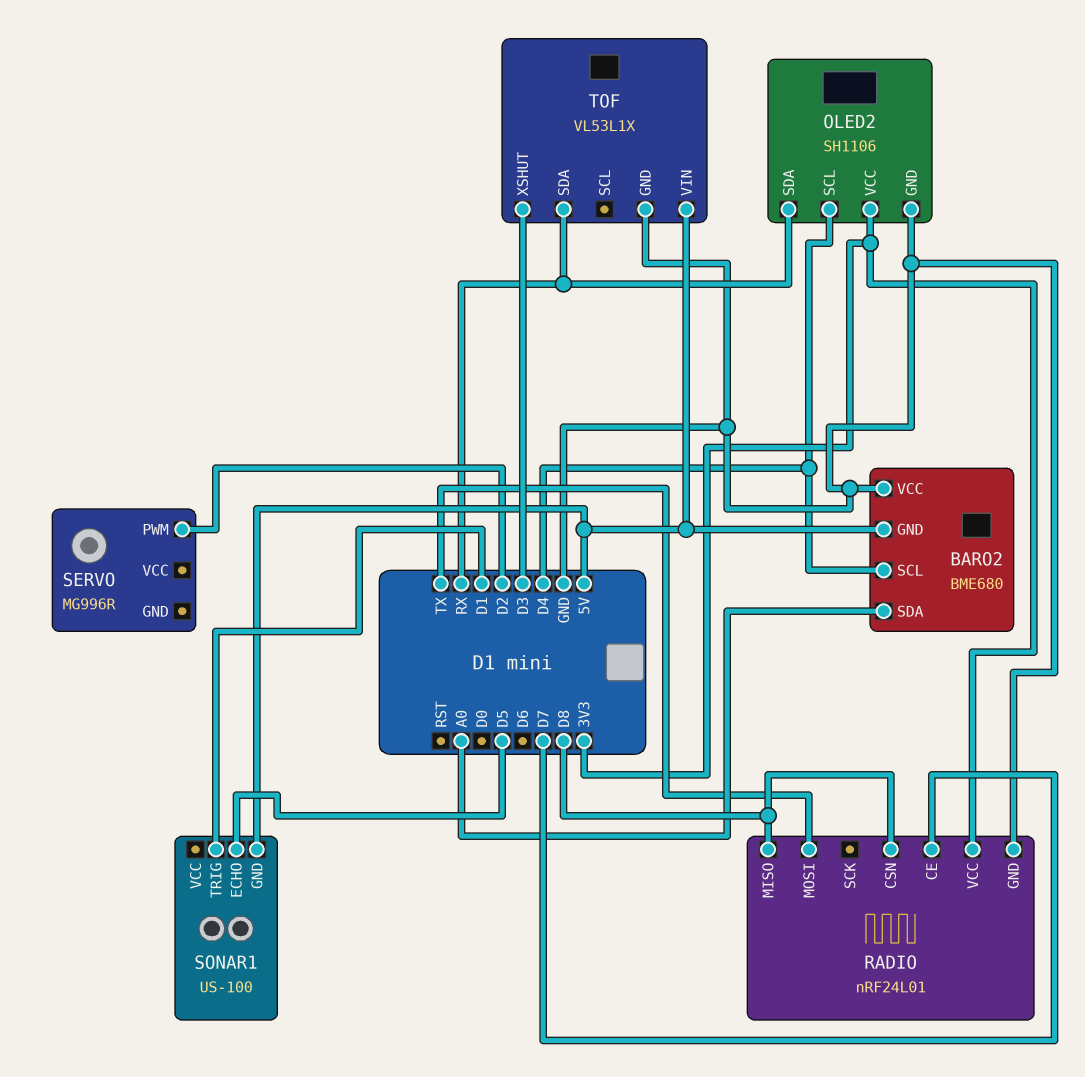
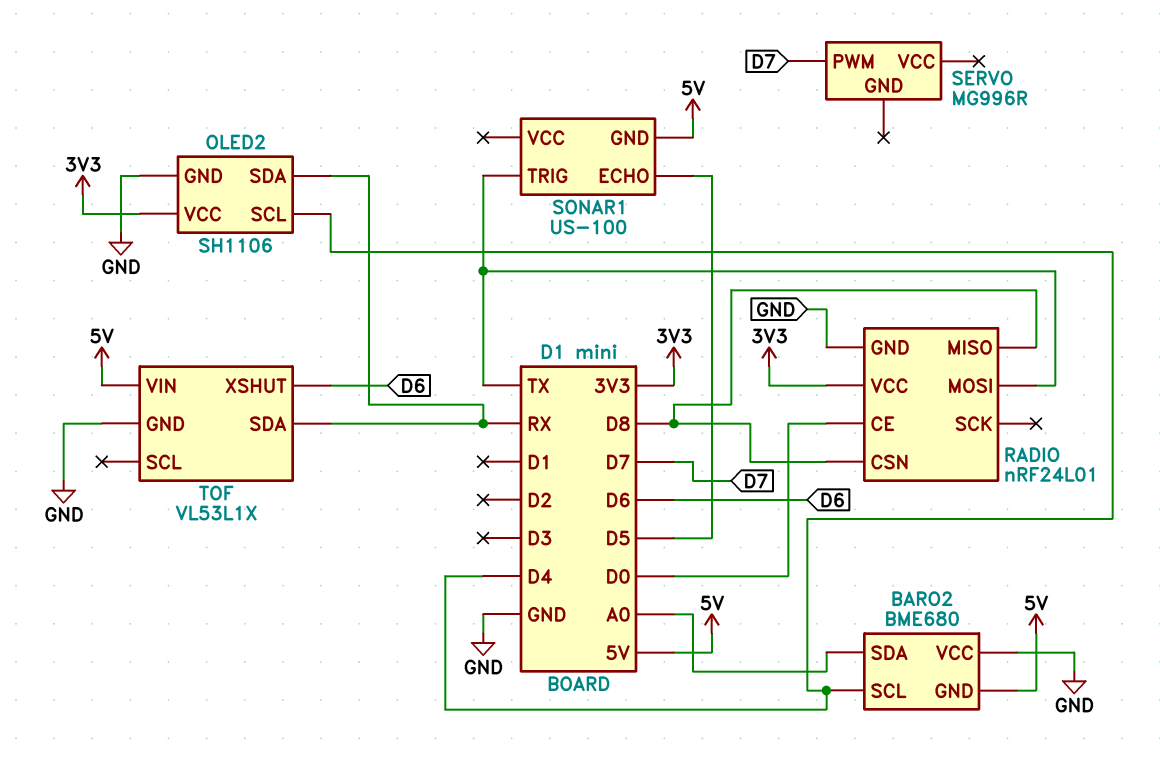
RADIO pin CE: D7 -> D0
SERVO pin PWM: D2 -> D7
SONAR1 pin TRIG: D1 -> TX
TOF pin XSHUT: D3 -> D6

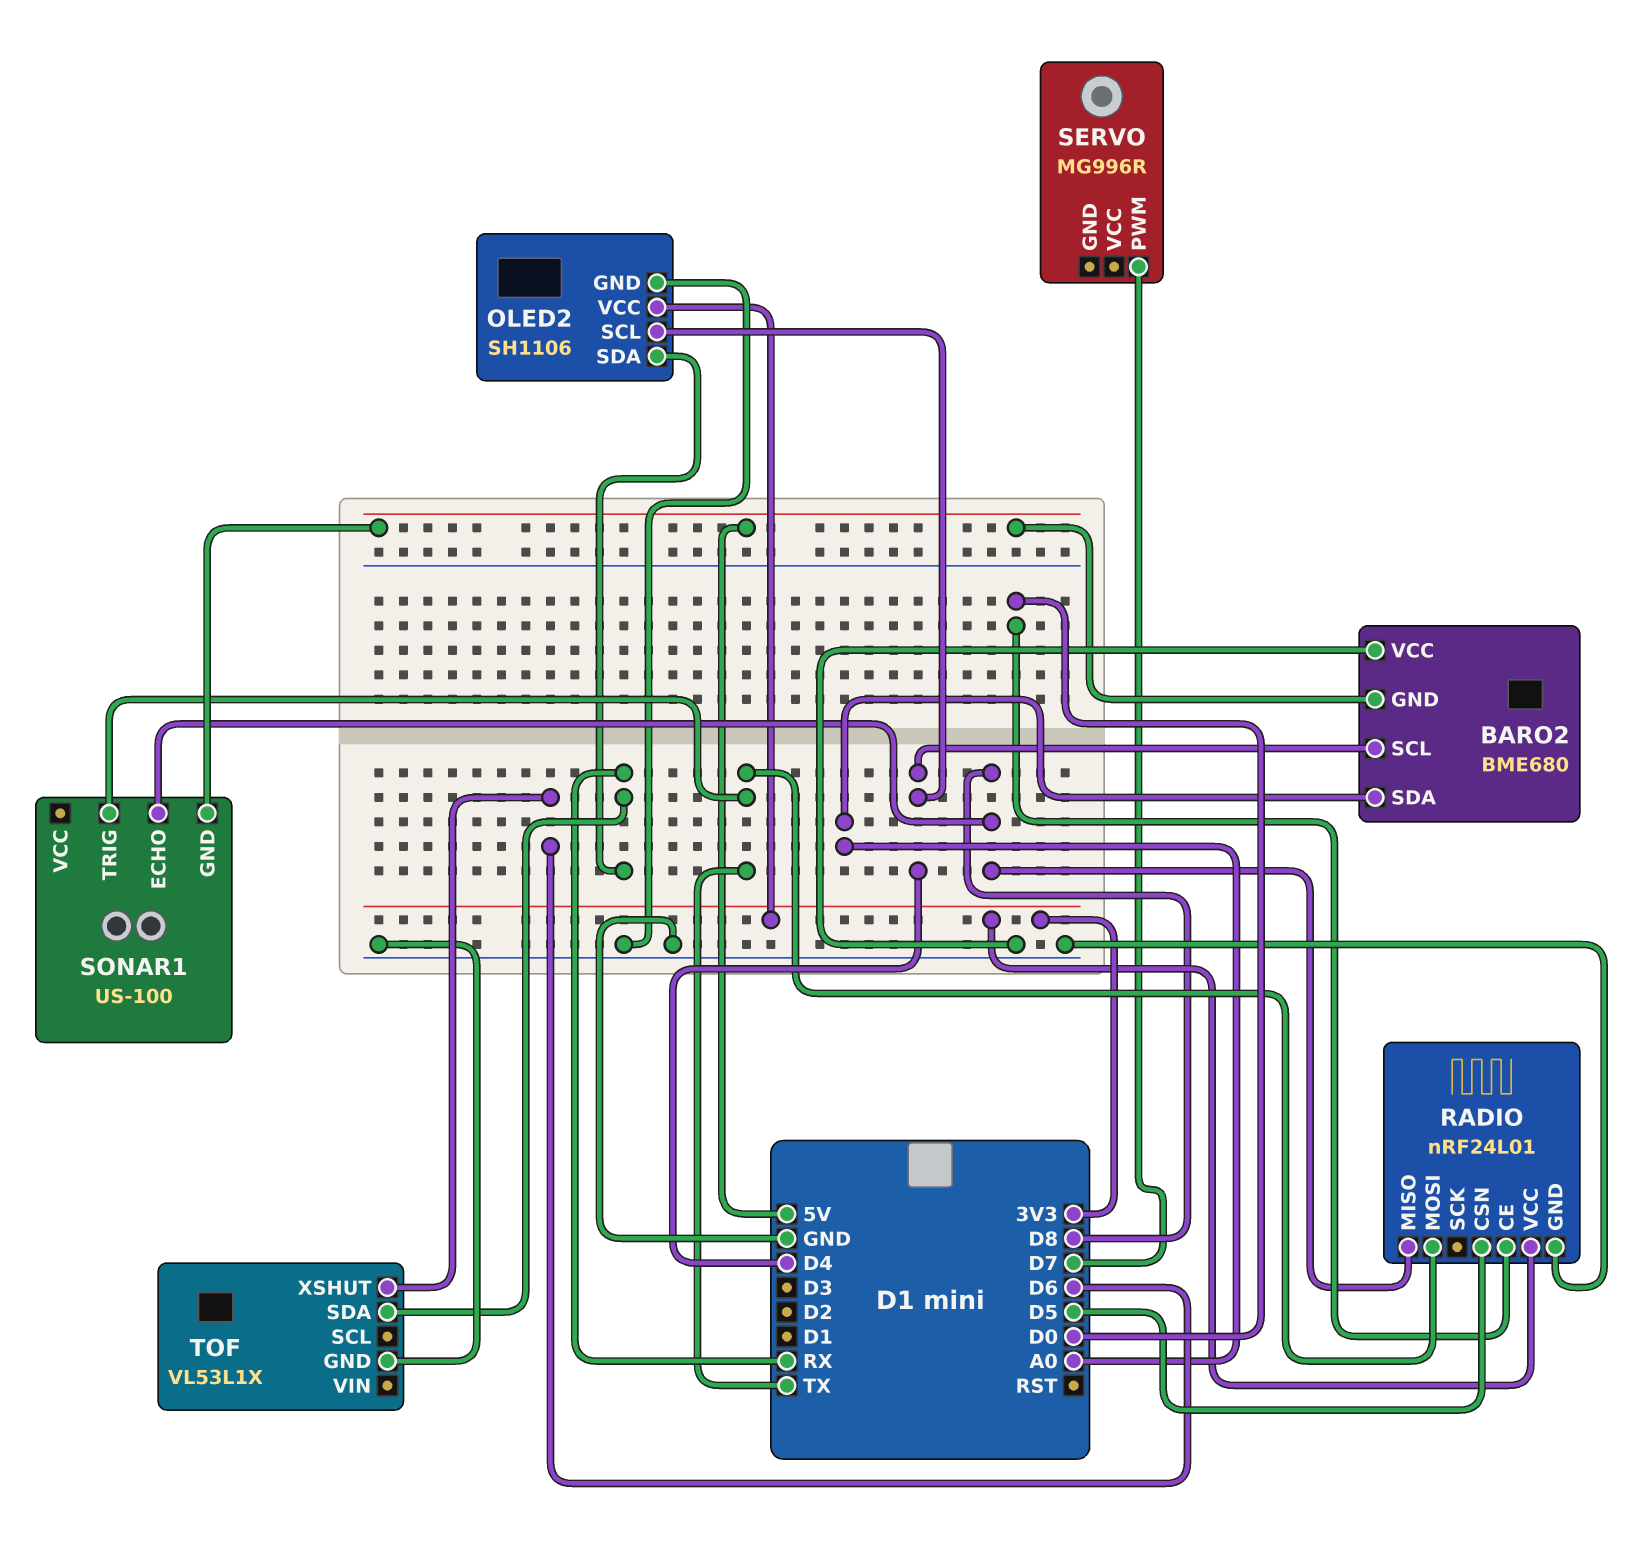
RADIO pin CSN: D8 -> D5
SONAR1 pin ECHO: D5 -> D8
TOF pin VIN: 5V -> none

